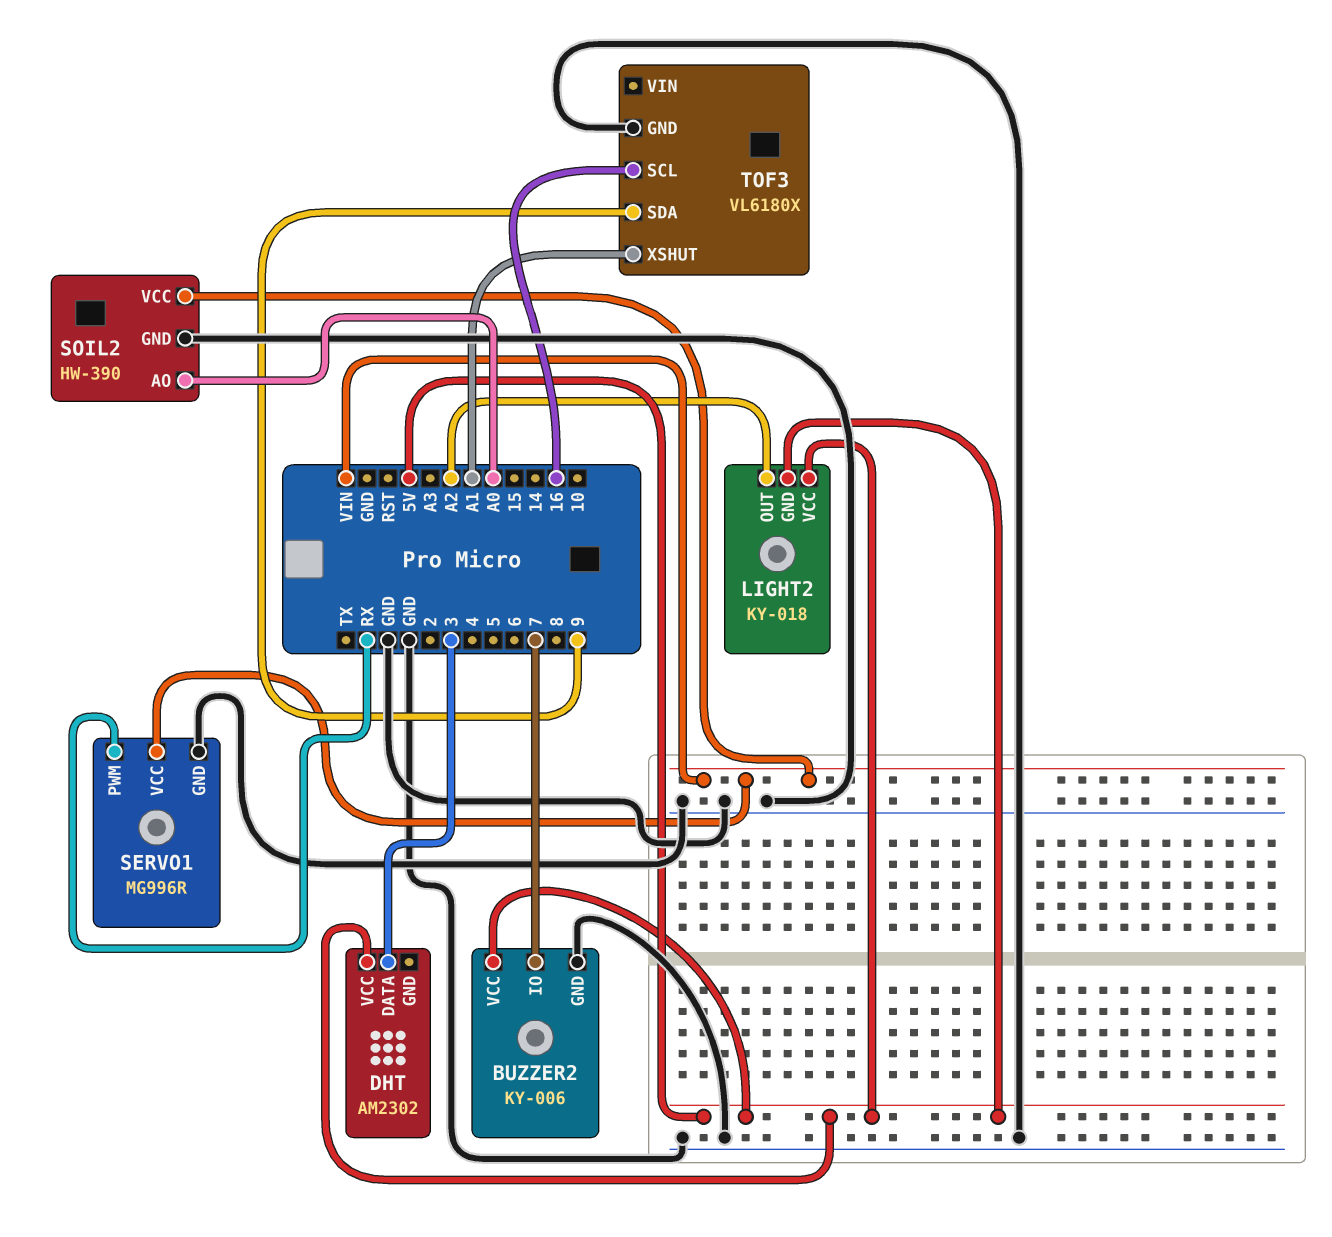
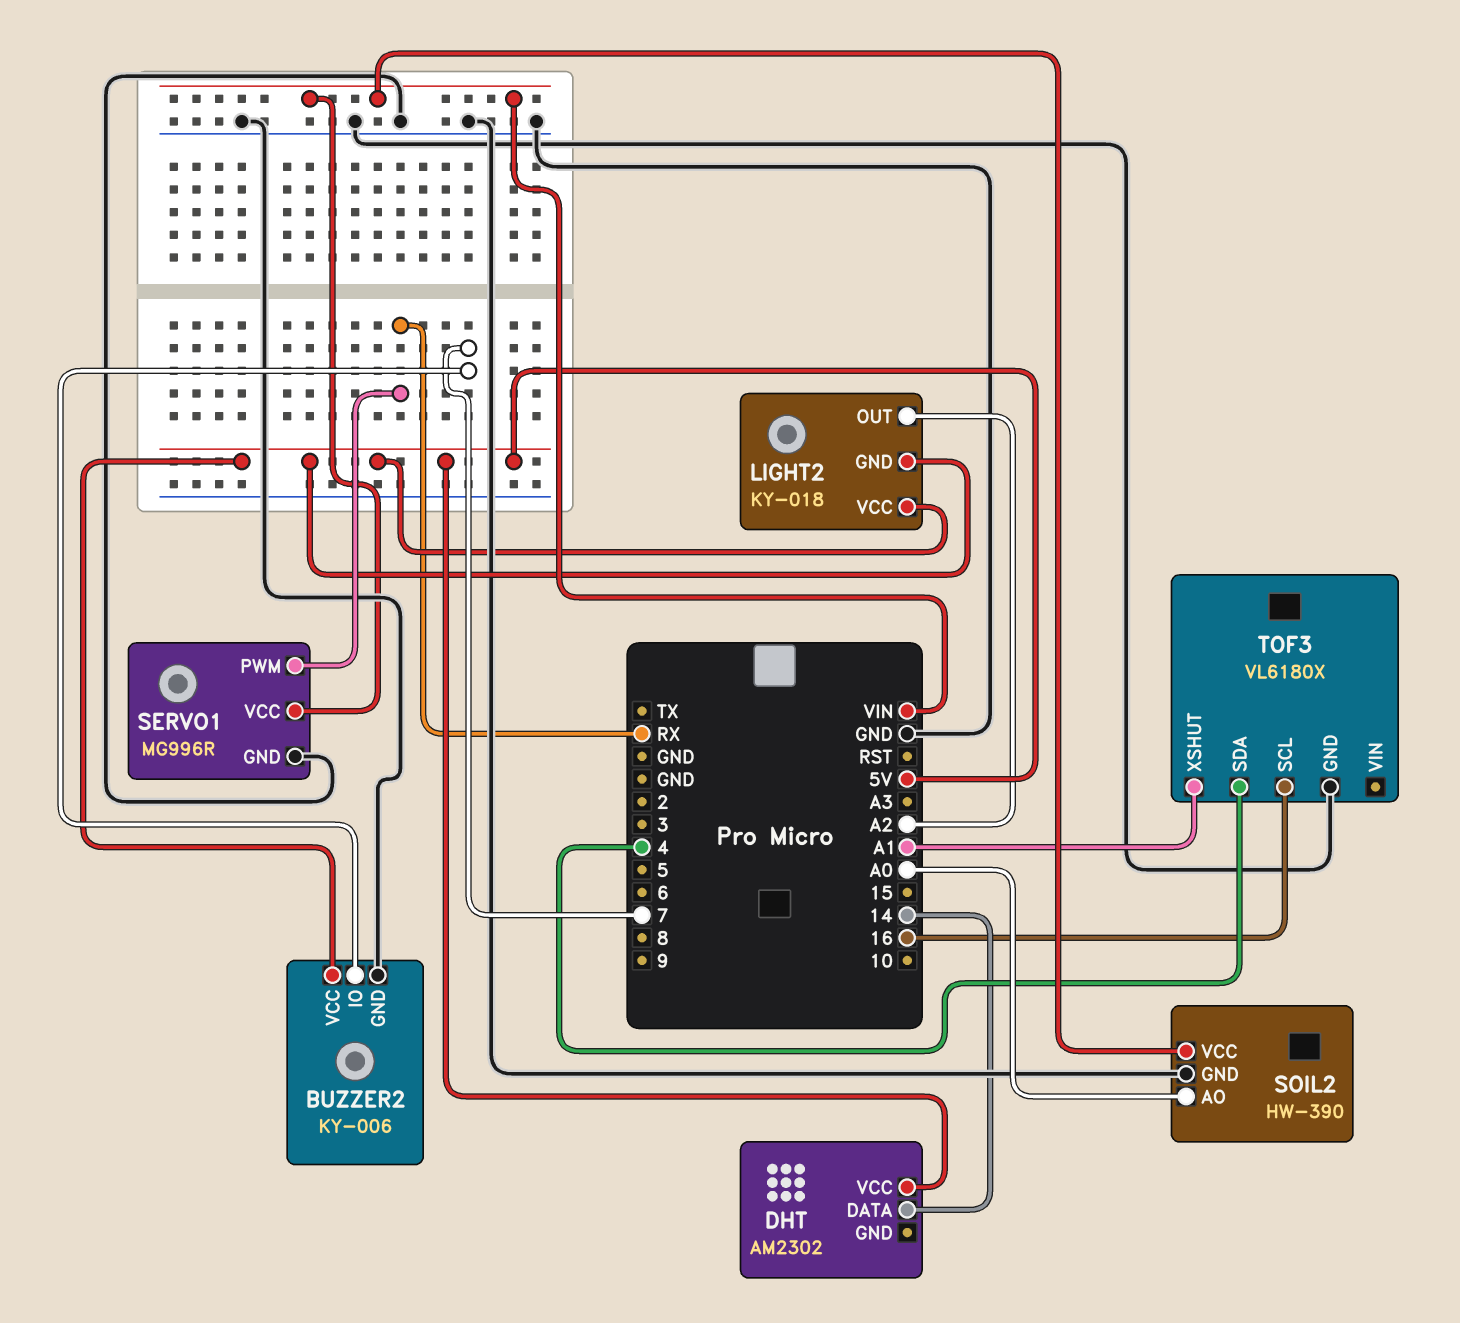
DHT pin DATA: 3 -> 14
TOF3 pin SDA: 9 -> 4

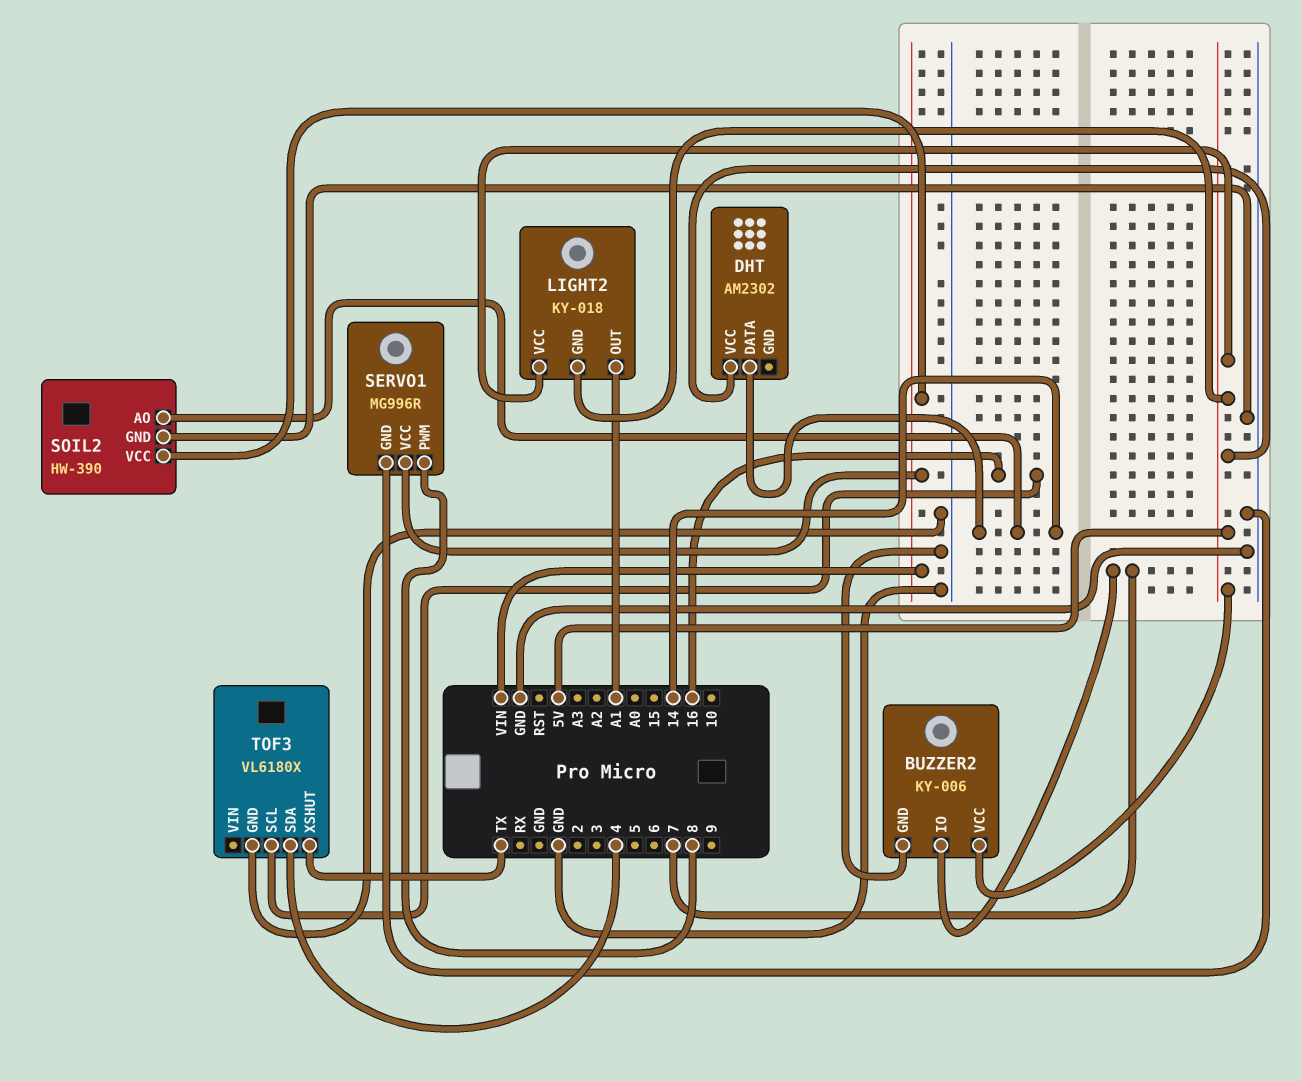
LIGHT2 pin OUT: A2 -> A1
SERVO1 pin PWM: RX -> 8
SOIL2 pin AO: A0 -> 14
TOF3 pin XSHUT: A1 -> TX

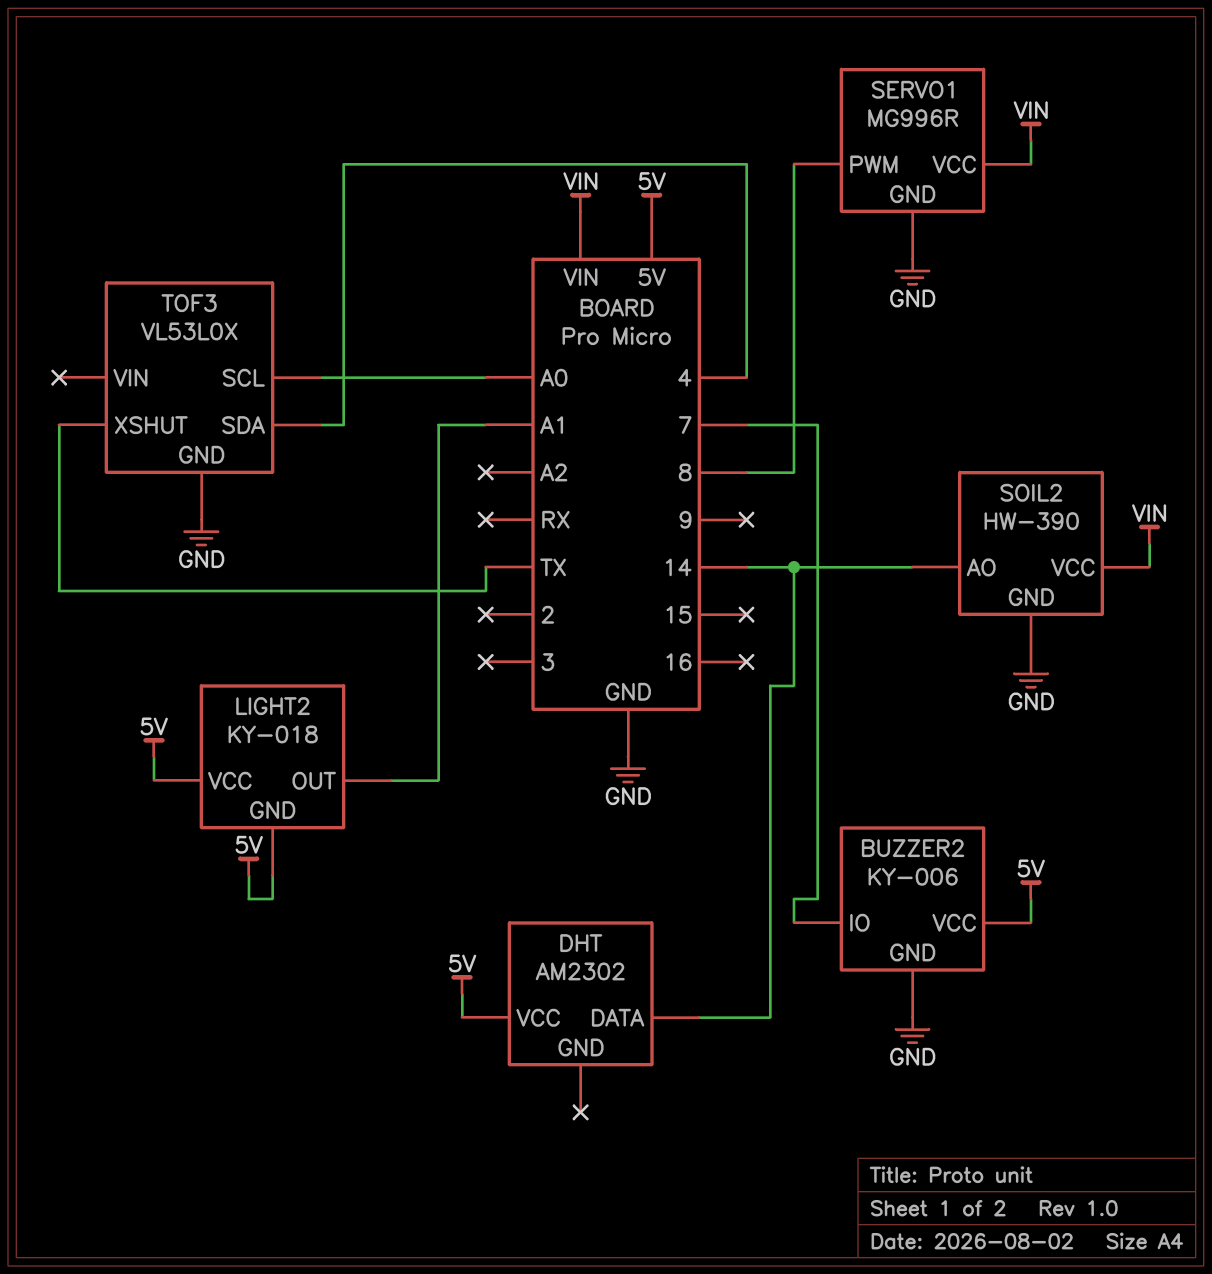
TOF3: VL6180X -> VL53L0X
TOF3 pin SCL: 16 -> A0

